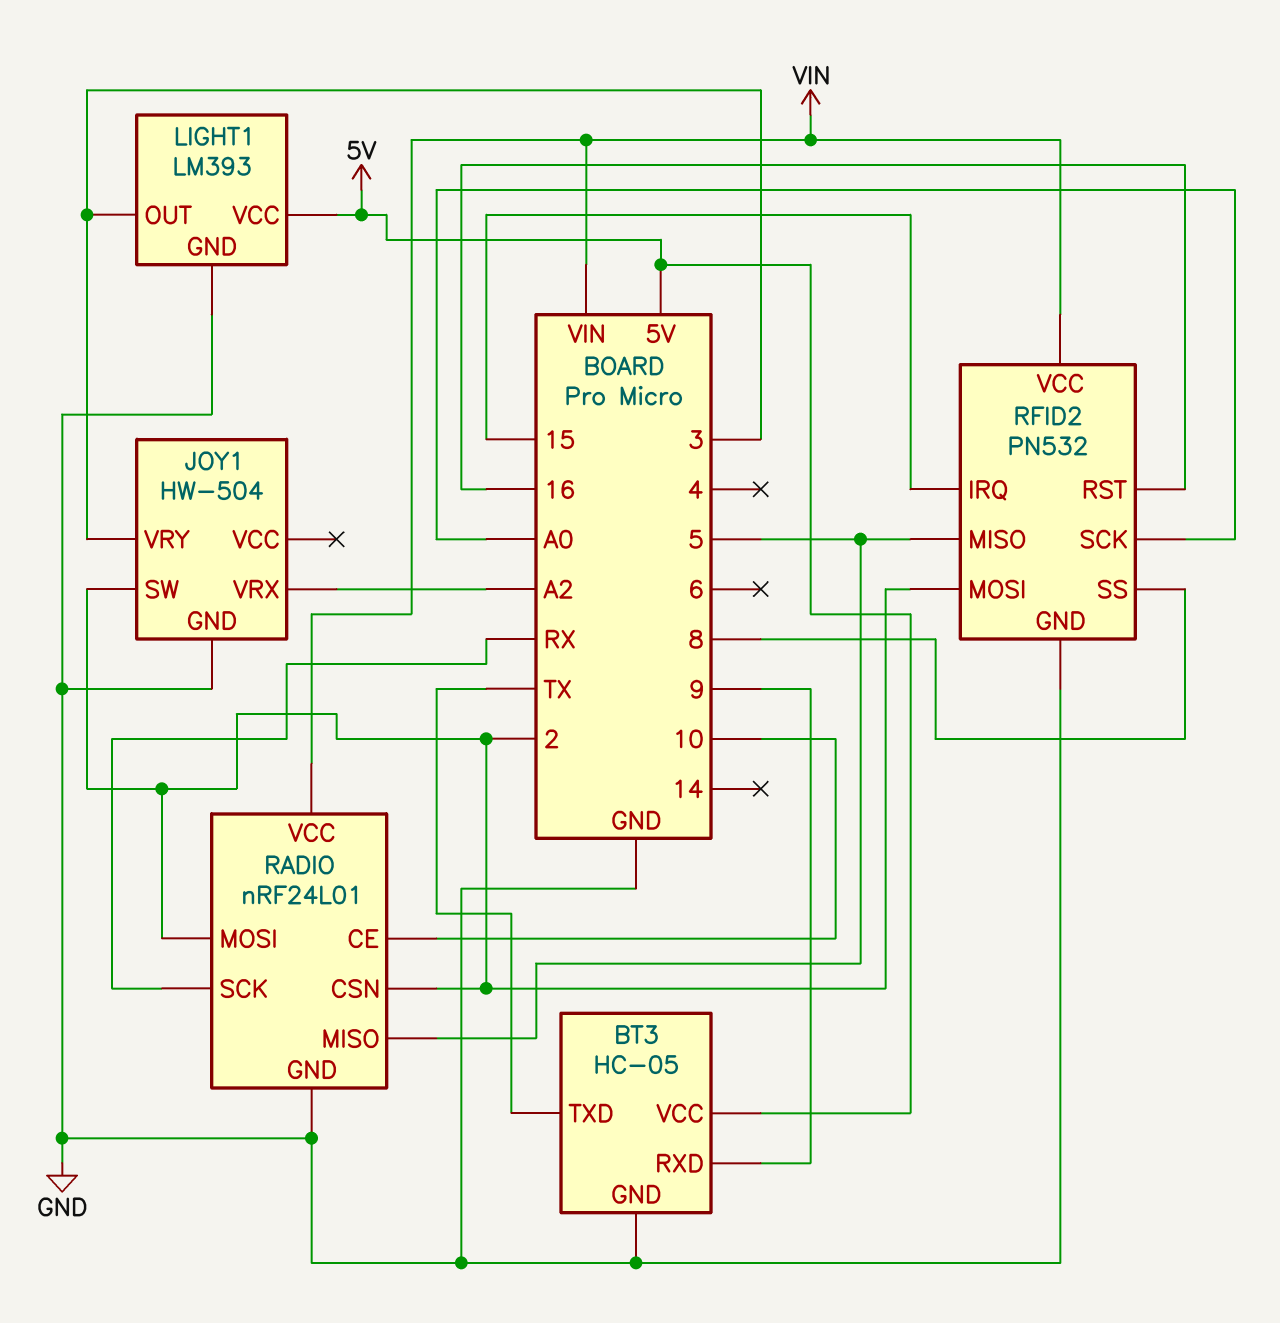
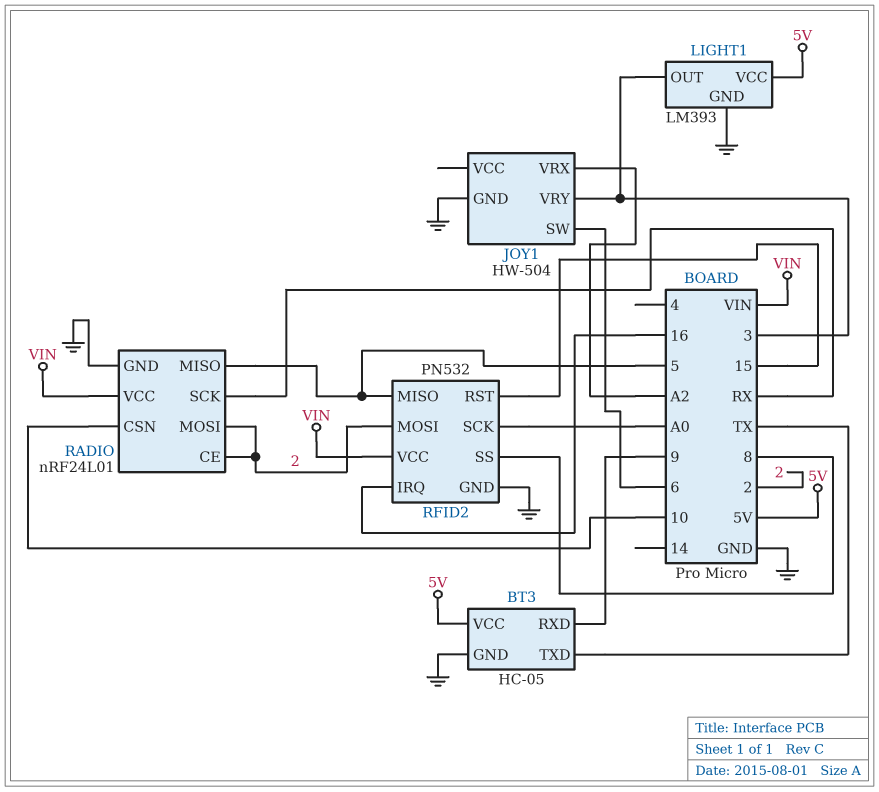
JOY1 pin SW: 2 -> 6
RADIO pin CE: 10 -> 2
RADIO pin CSN: 2 -> 10
RFID2 pin IRQ: 15 -> 16
RFID2 pin RST: 16 -> 15

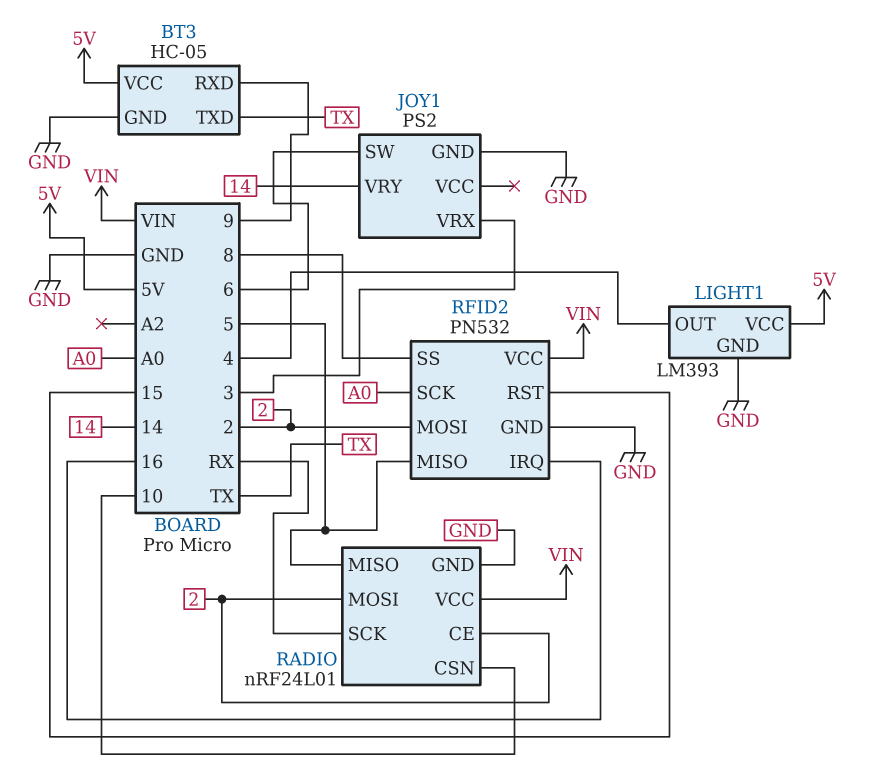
JOY1: HW-504 -> PS2
JOY1 pin VRX: A2 -> 3
JOY1 pin VRY: 3 -> 14
LIGHT1 pin OUT: 3 -> 4

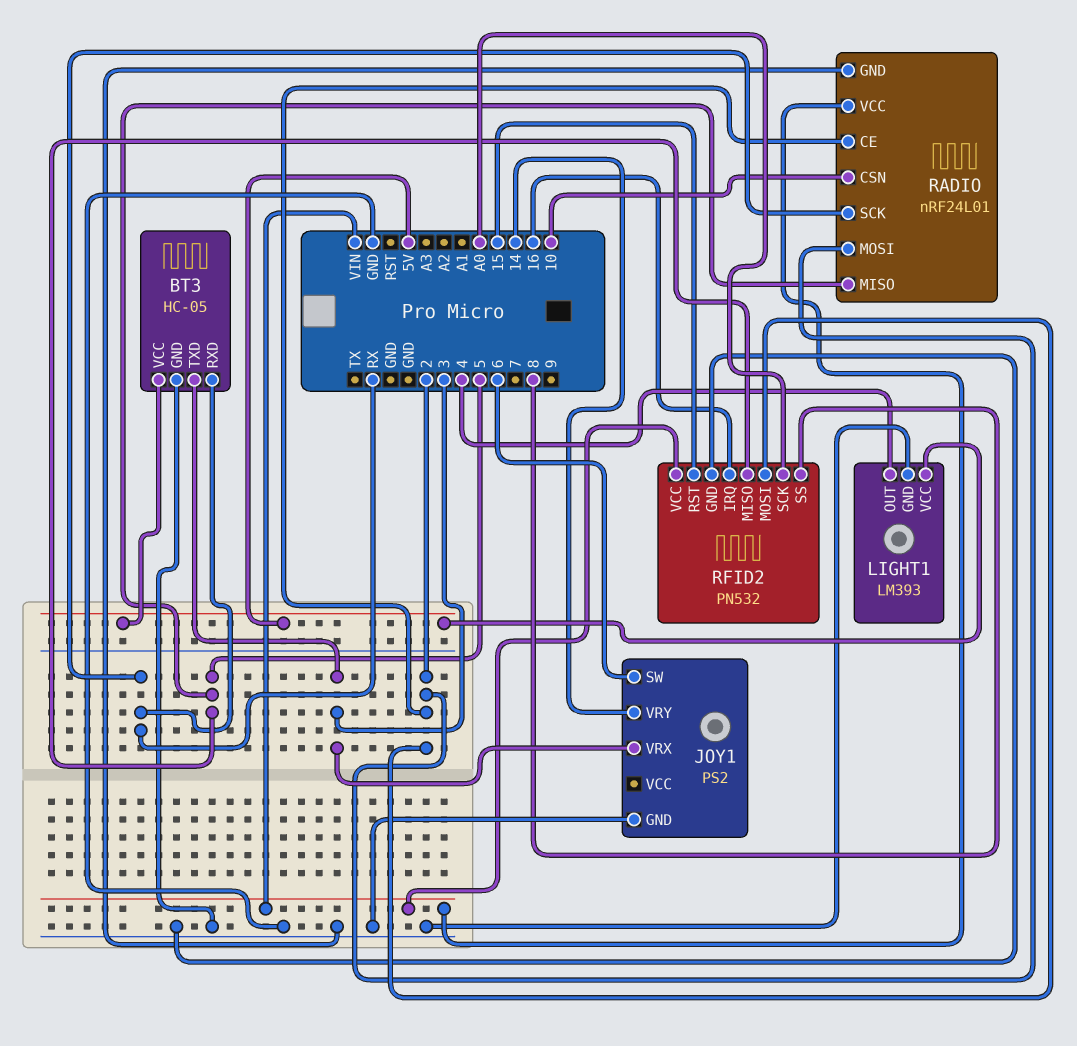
BT3 pin RXD: 9 -> RX
BT3 pin TXD: TX -> 3

